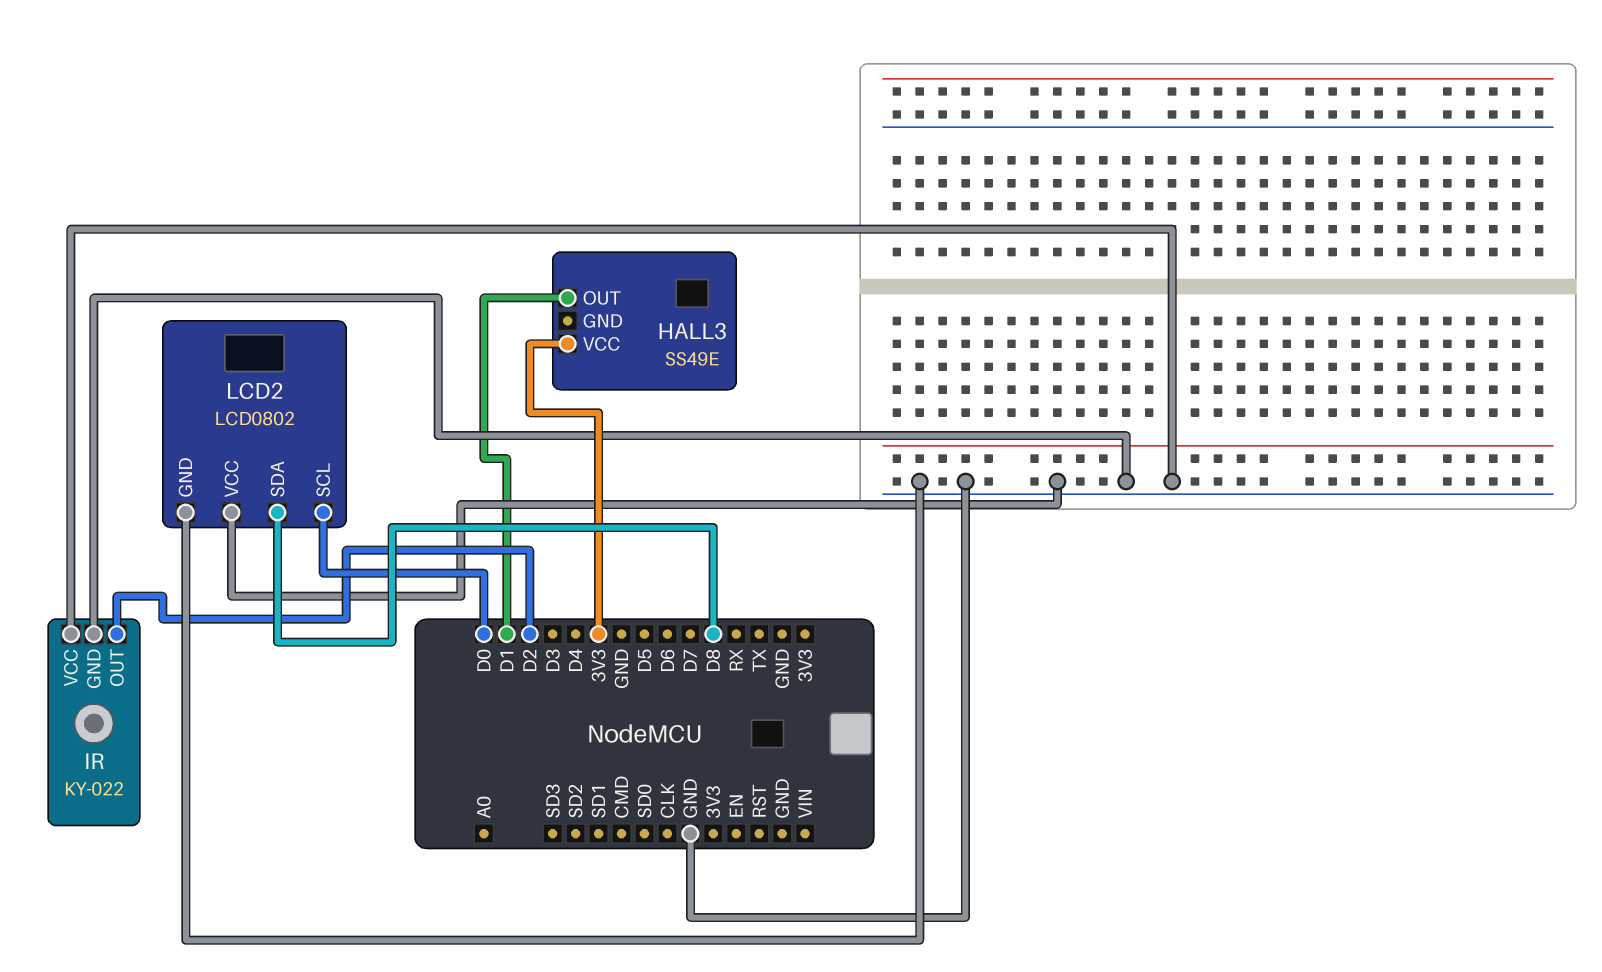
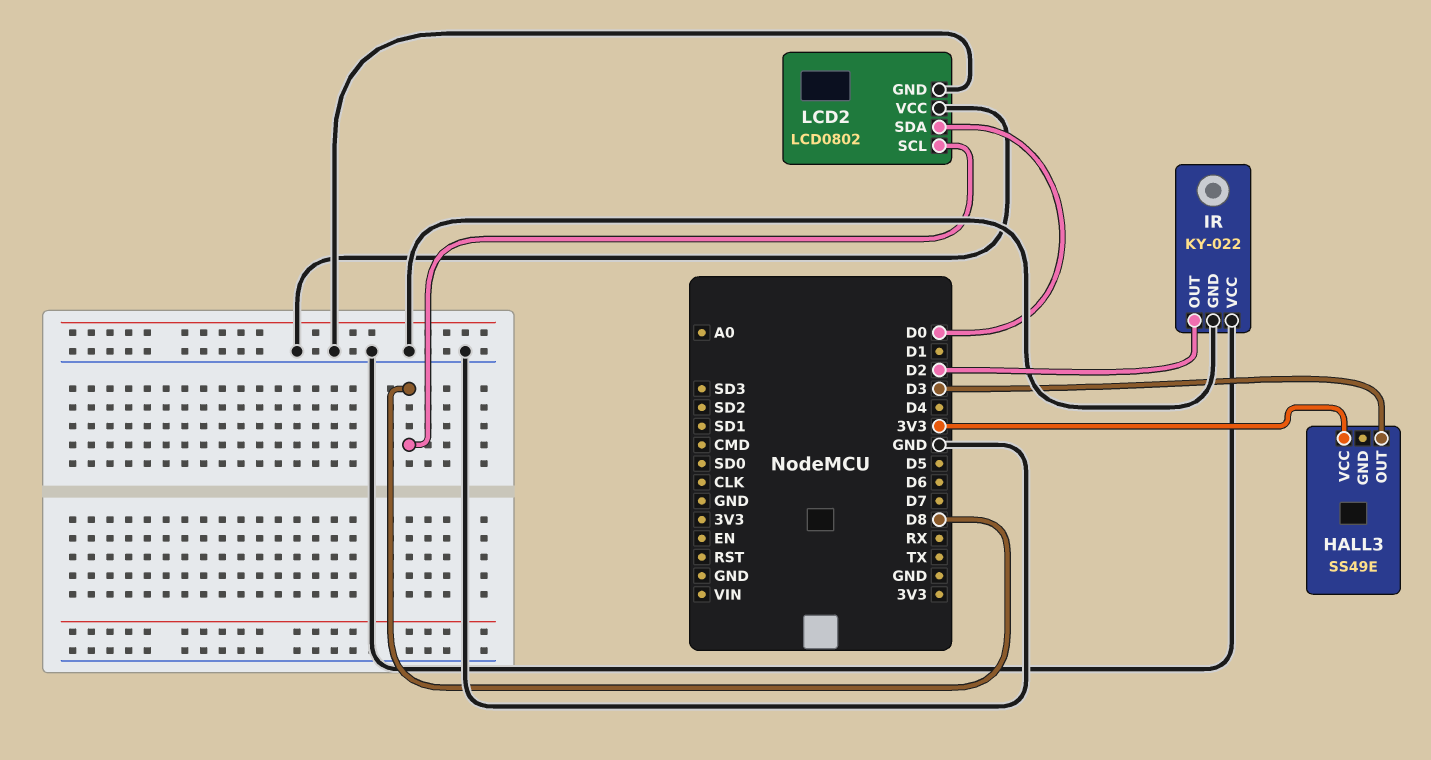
HALL3 pin OUT: D1 -> D3
LCD2 pin SCL: D0 -> D8
LCD2 pin SDA: D8 -> D0

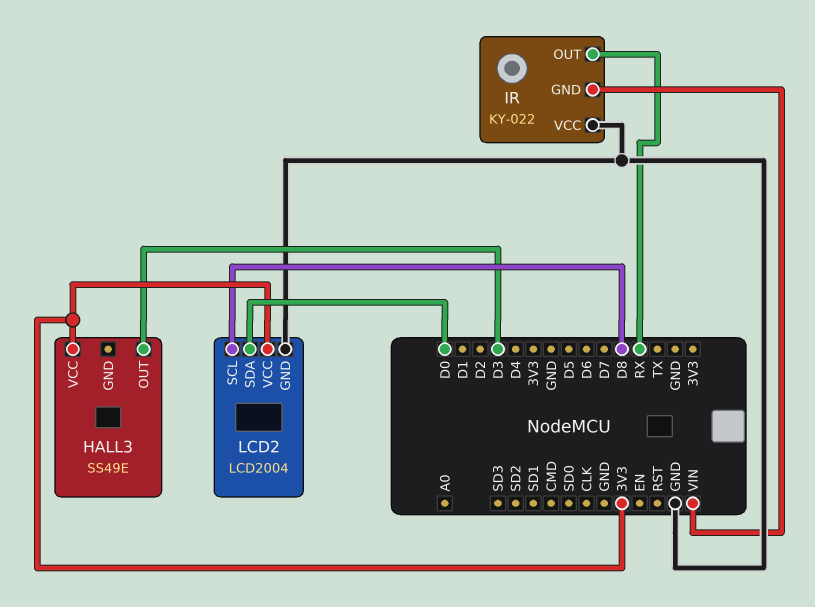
IR pin GND: GND -> VIN
IR pin OUT: D2 -> RX
LCD2: LCD0802 -> LCD2004
LCD2 pin VCC: GND -> 3V3

